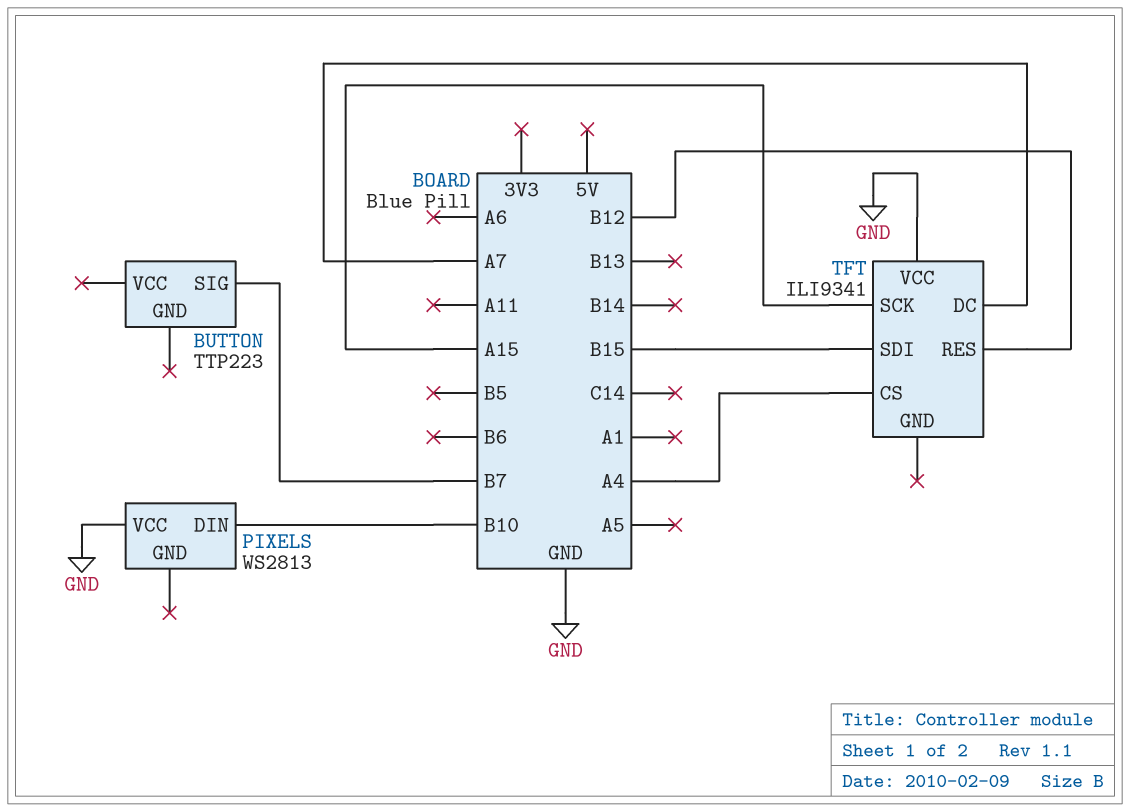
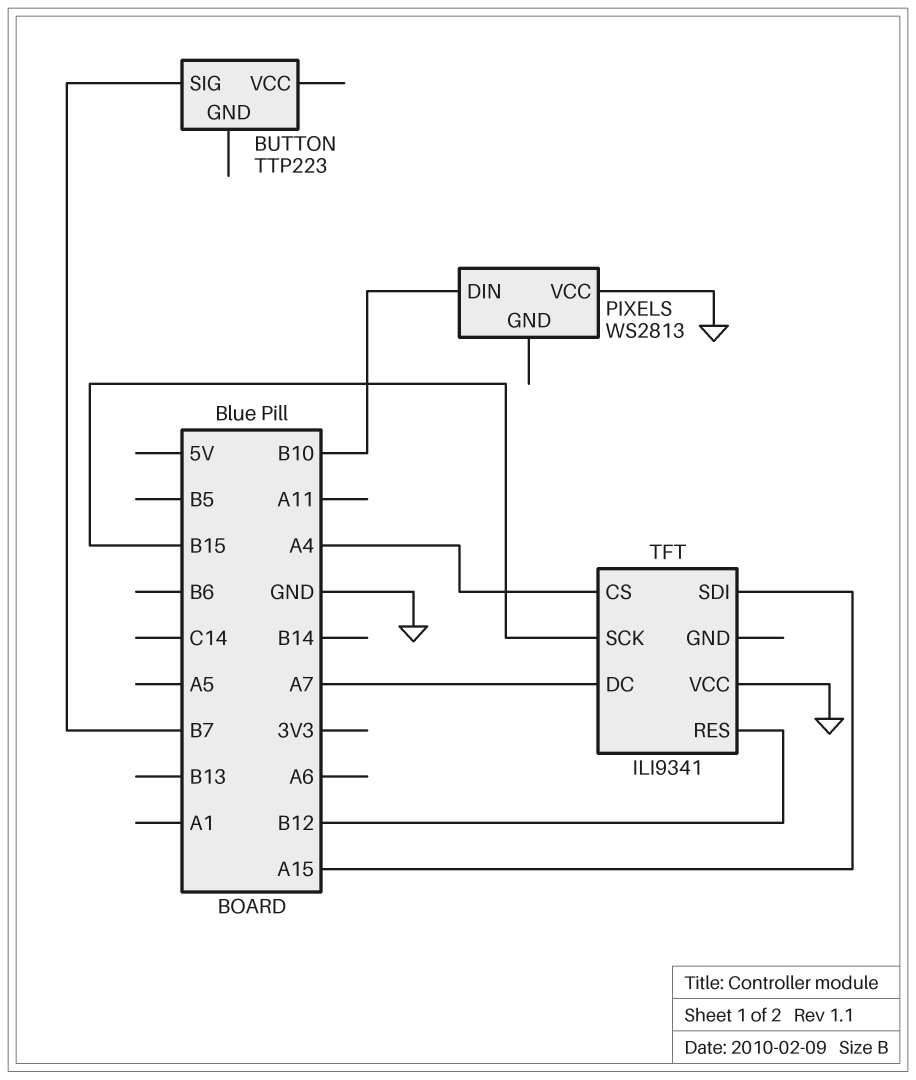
TFT pin SCK: A15 -> B15
TFT pin SDI: B15 -> A15

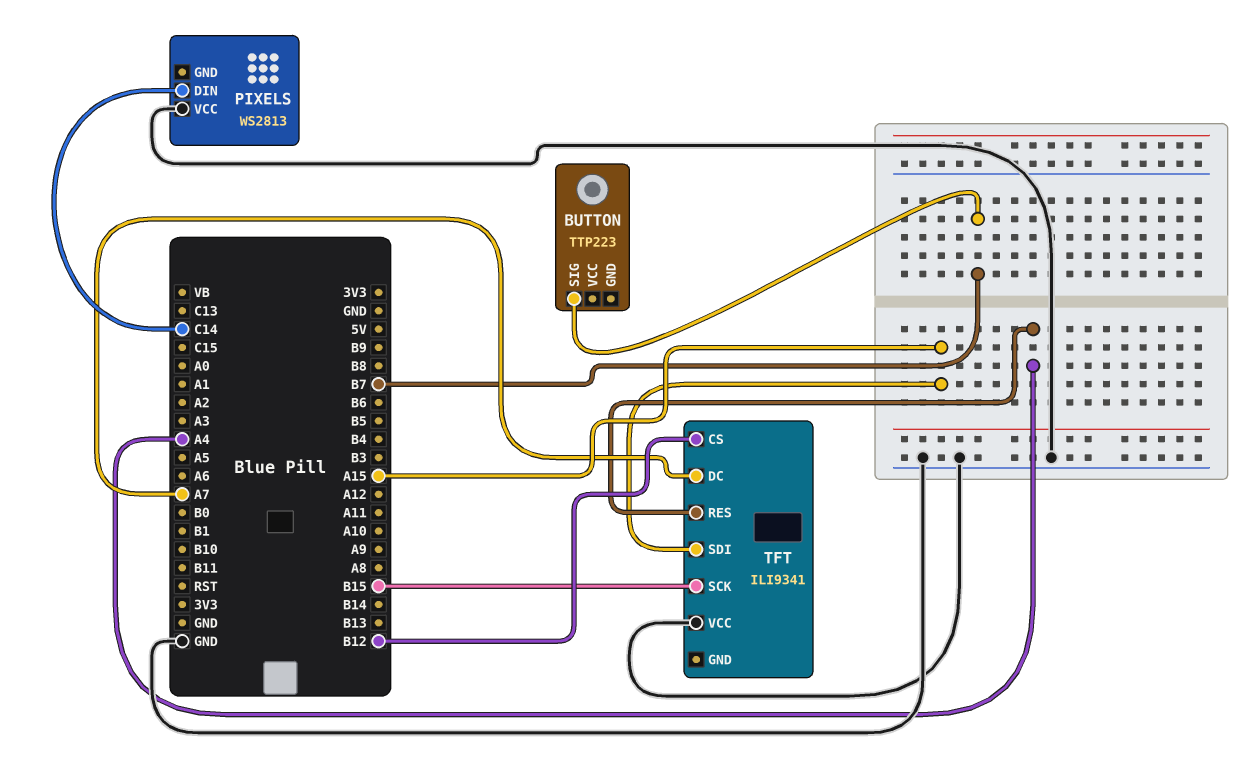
PIXELS pin DIN: B10 -> C14
TFT pin CS: A4 -> B12
TFT pin RES: B12 -> A4

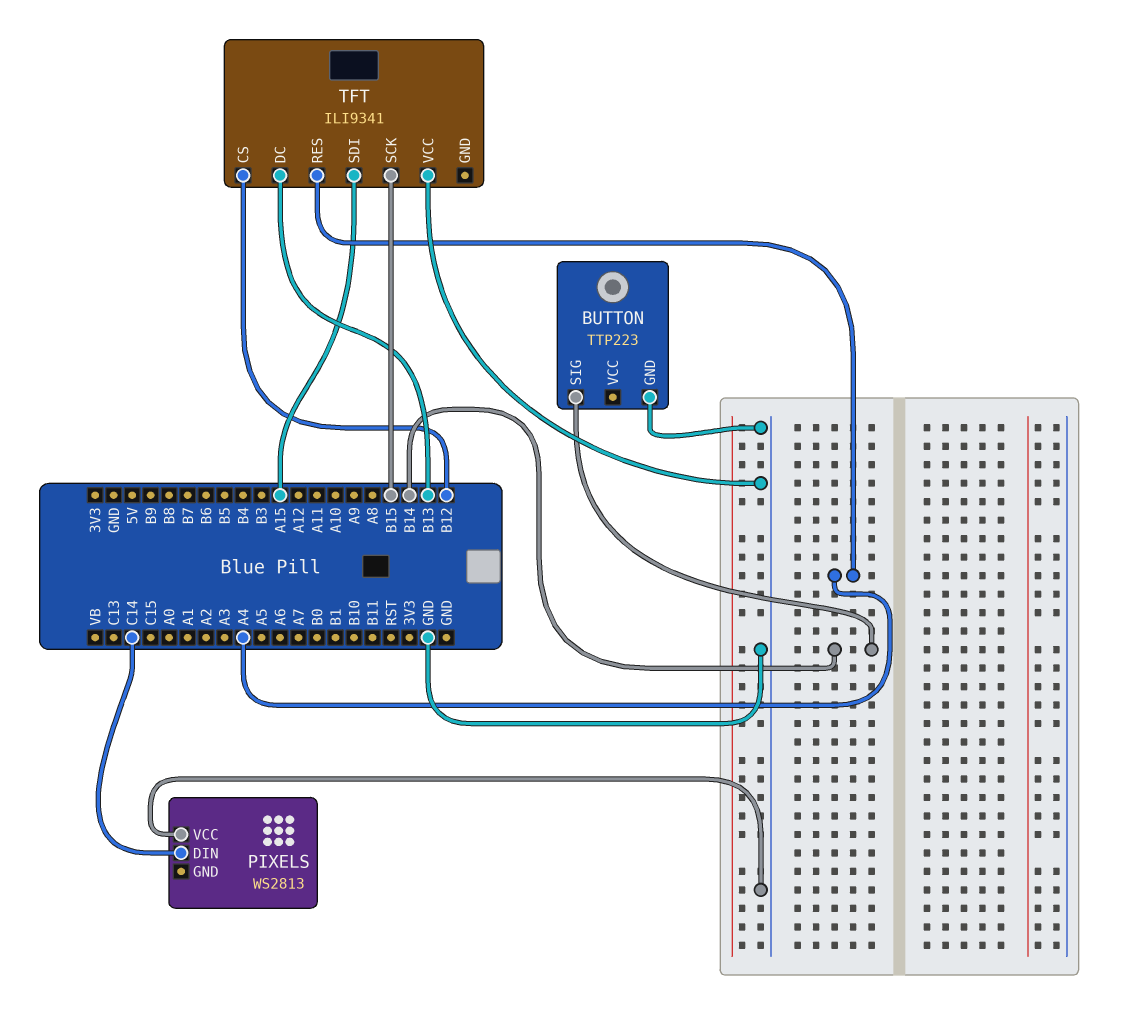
BUTTON pin GND: none -> GND
BUTTON pin SIG: B7 -> B14
TFT pin DC: A7 -> B13

